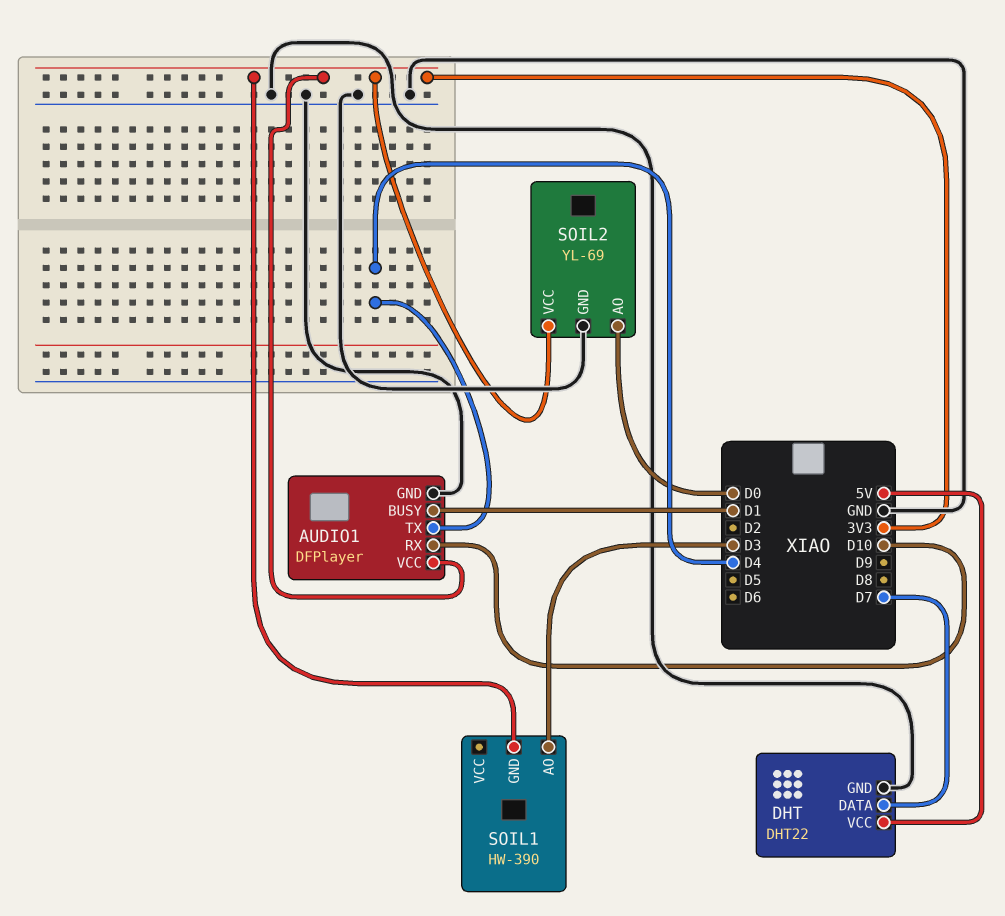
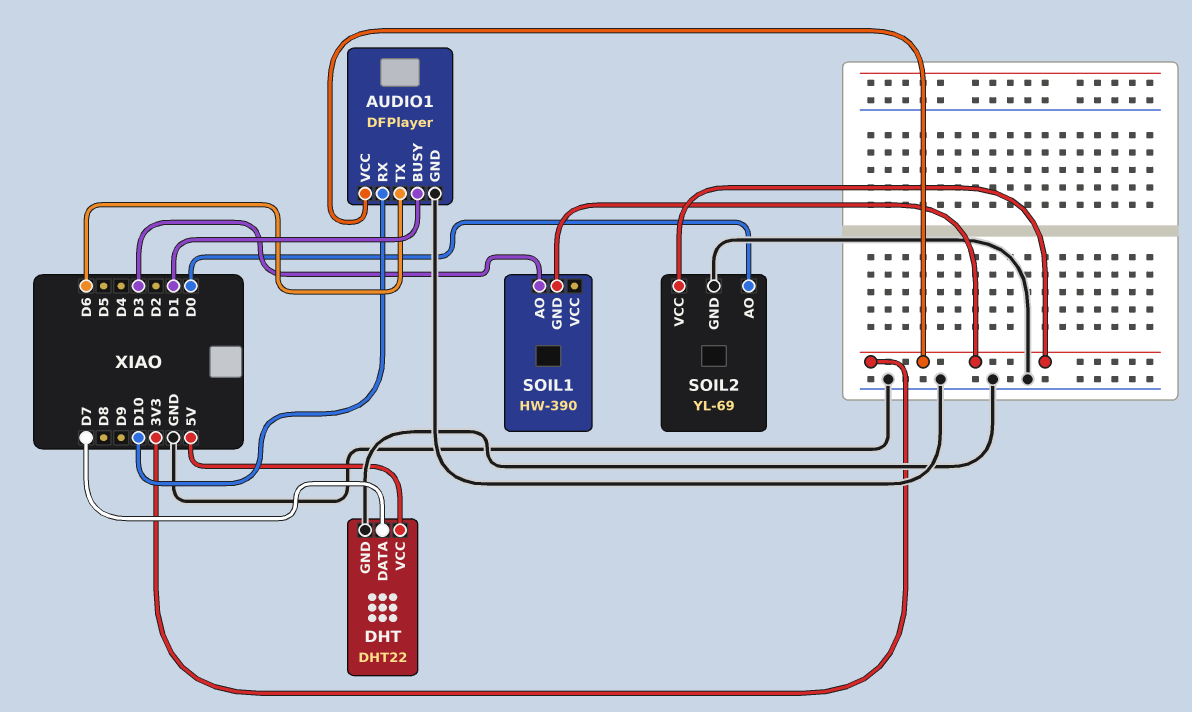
AUDIO1 pin TX: D4 -> D6

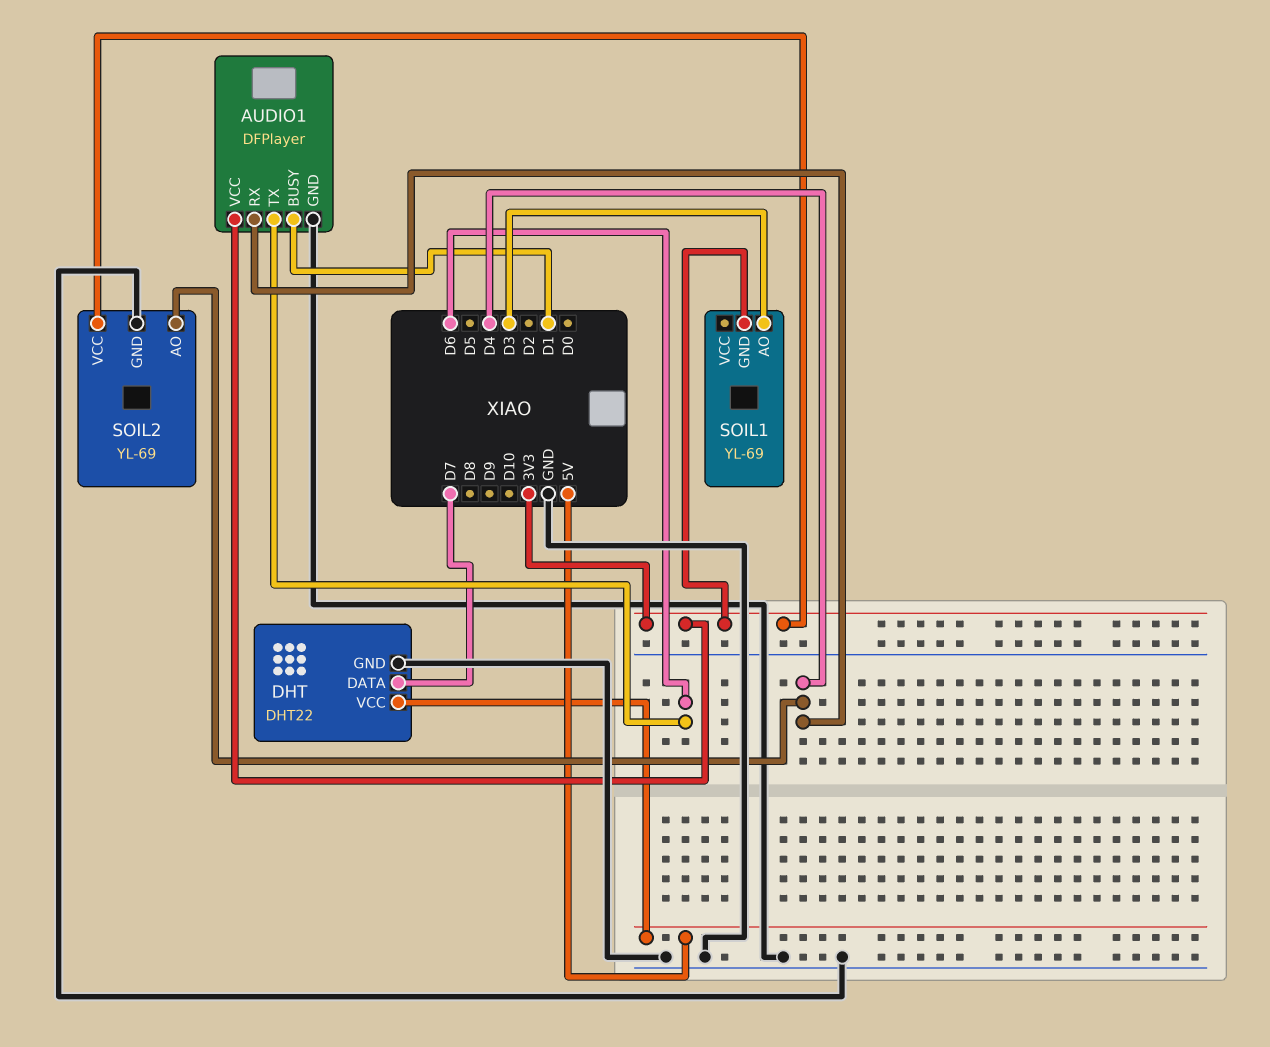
AUDIO1 pin RX: D10 -> D4
SOIL1: HW-390 -> YL-69
SOIL2 pin AO: D0 -> D4

